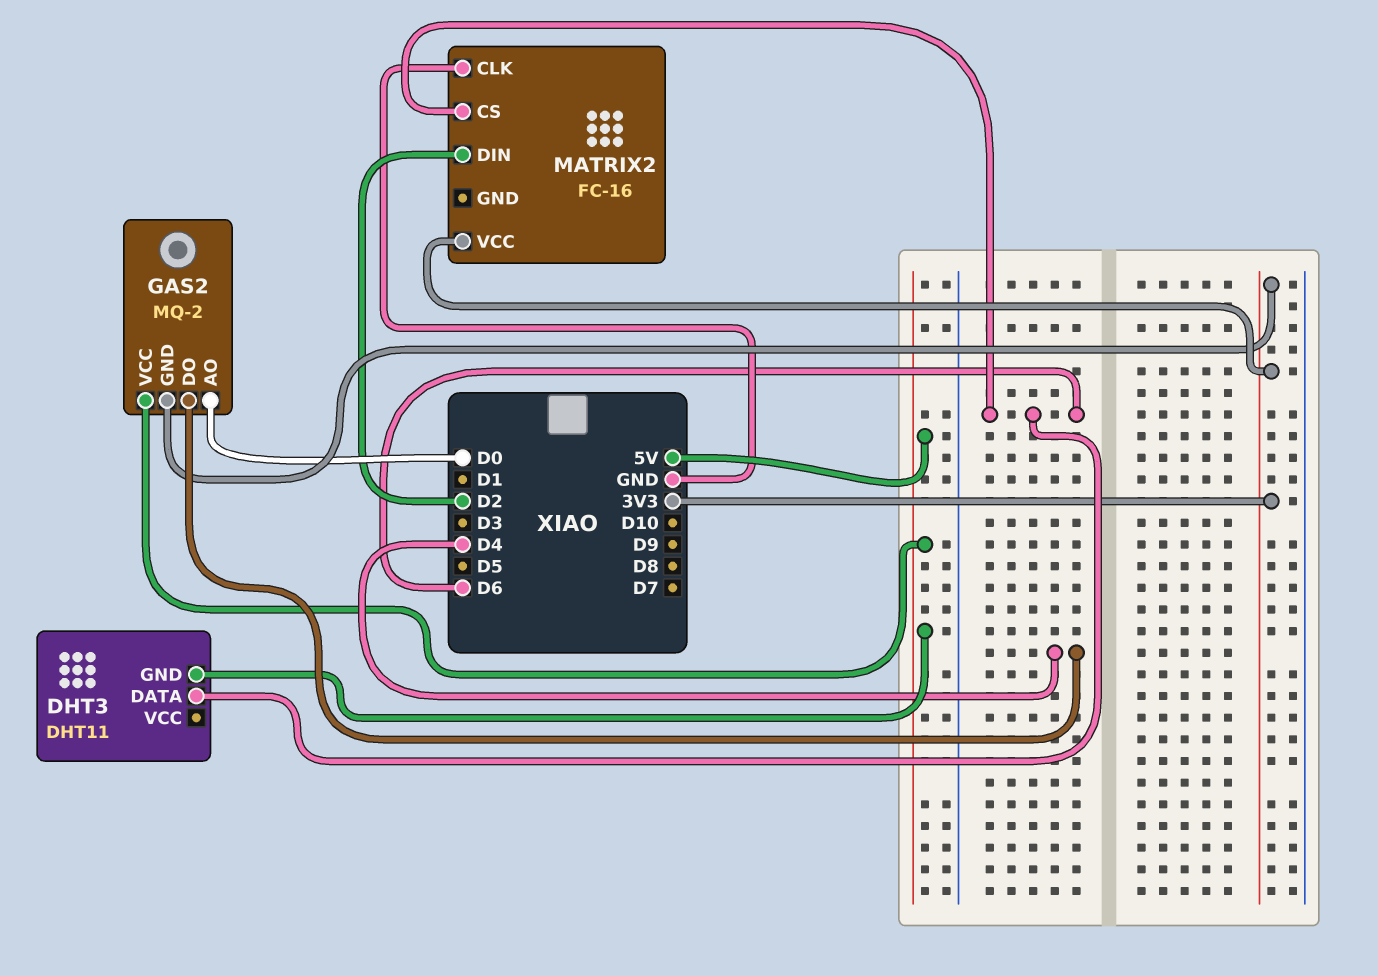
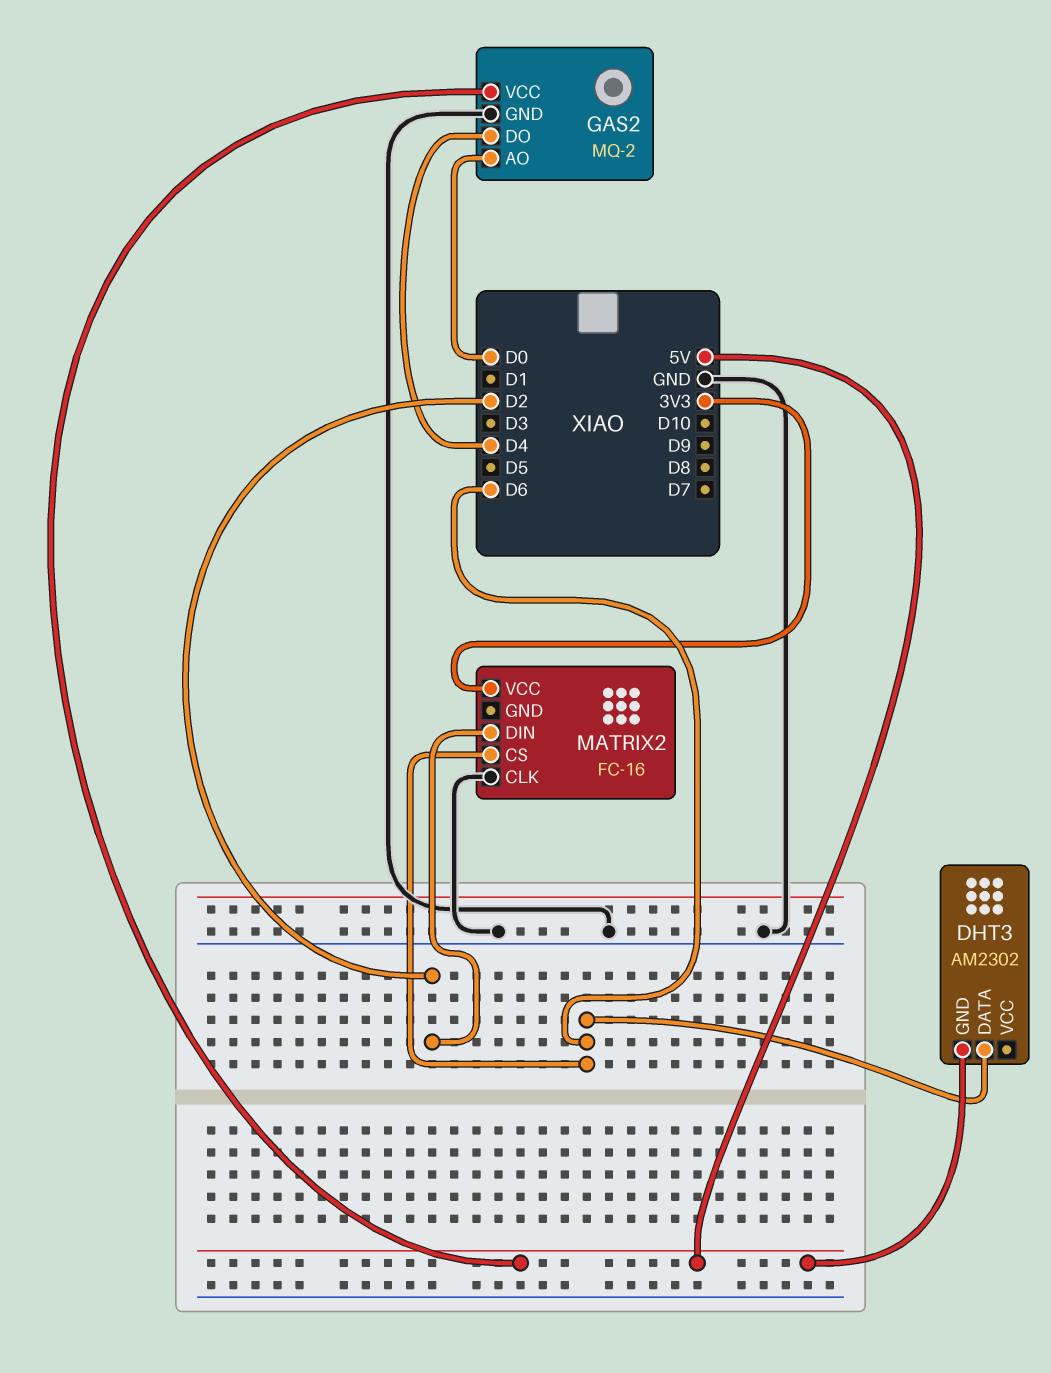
DHT3: DHT11 -> AM2302
GAS2 pin GND: 3V3 -> GND

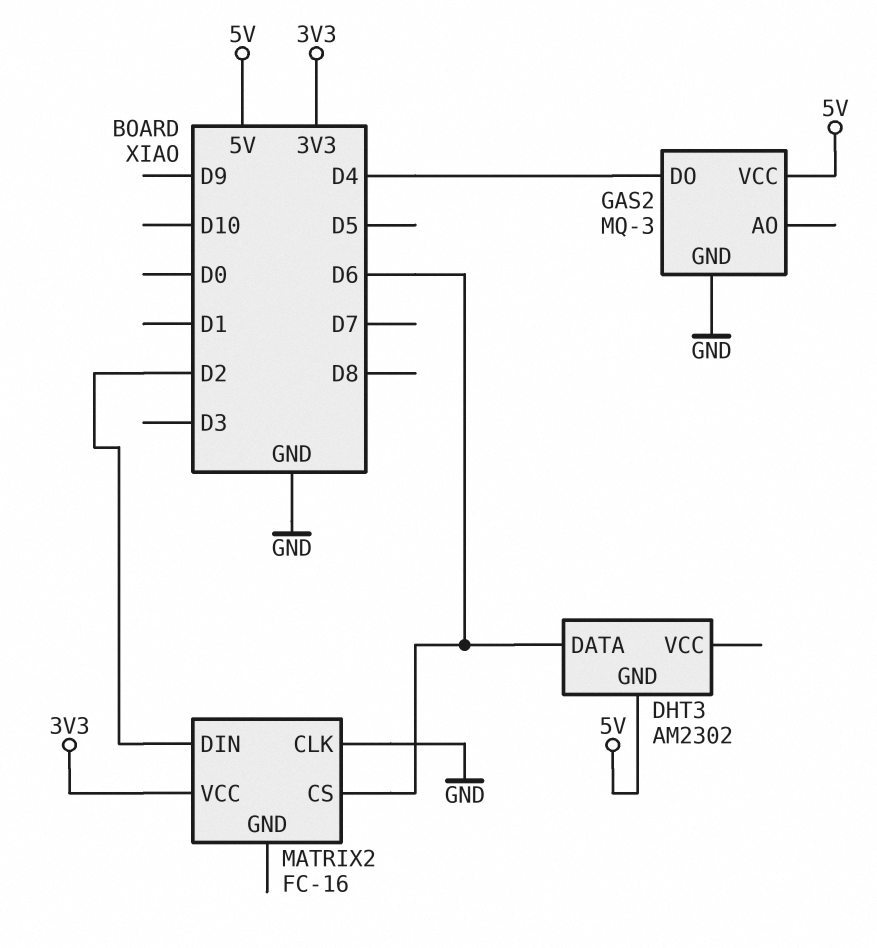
GAS2: MQ-2 -> MQ-3
GAS2 pin AO: D0 -> none

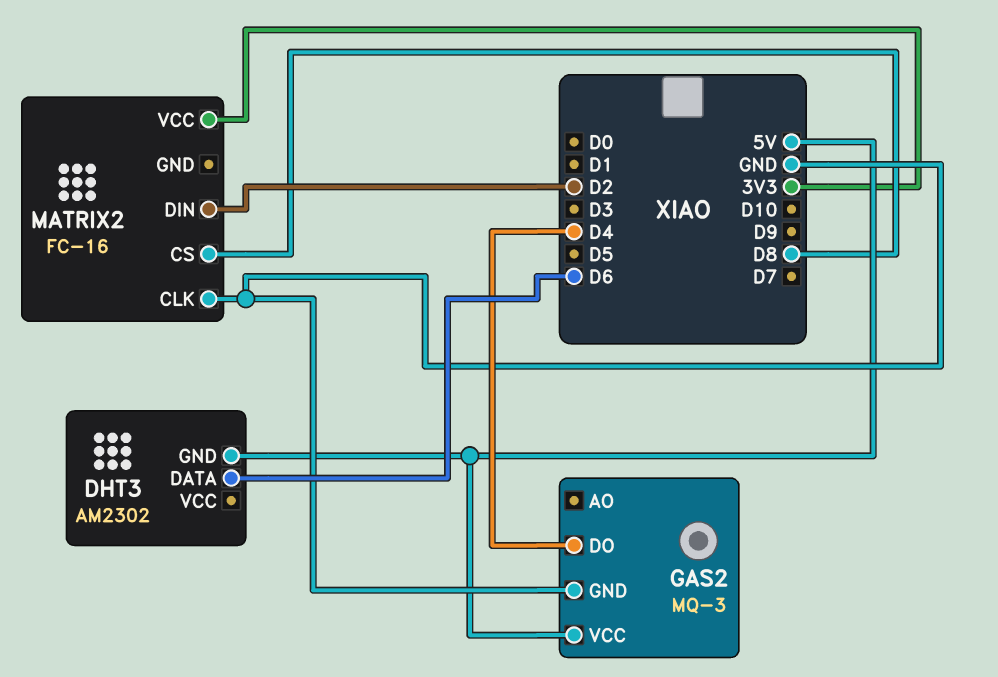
MATRIX2 pin CS: D6 -> D8

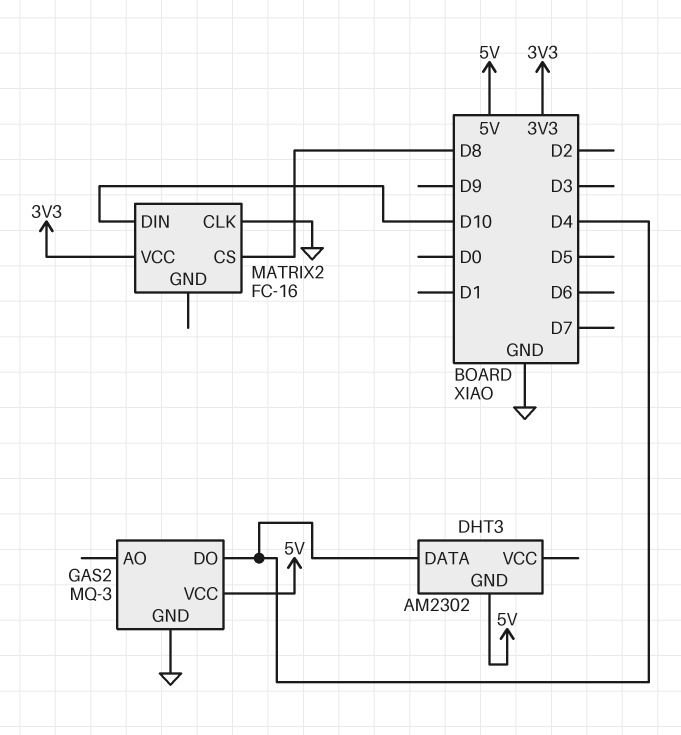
DHT3 pin DATA: D6 -> D4
MATRIX2 pin DIN: D2 -> D10

